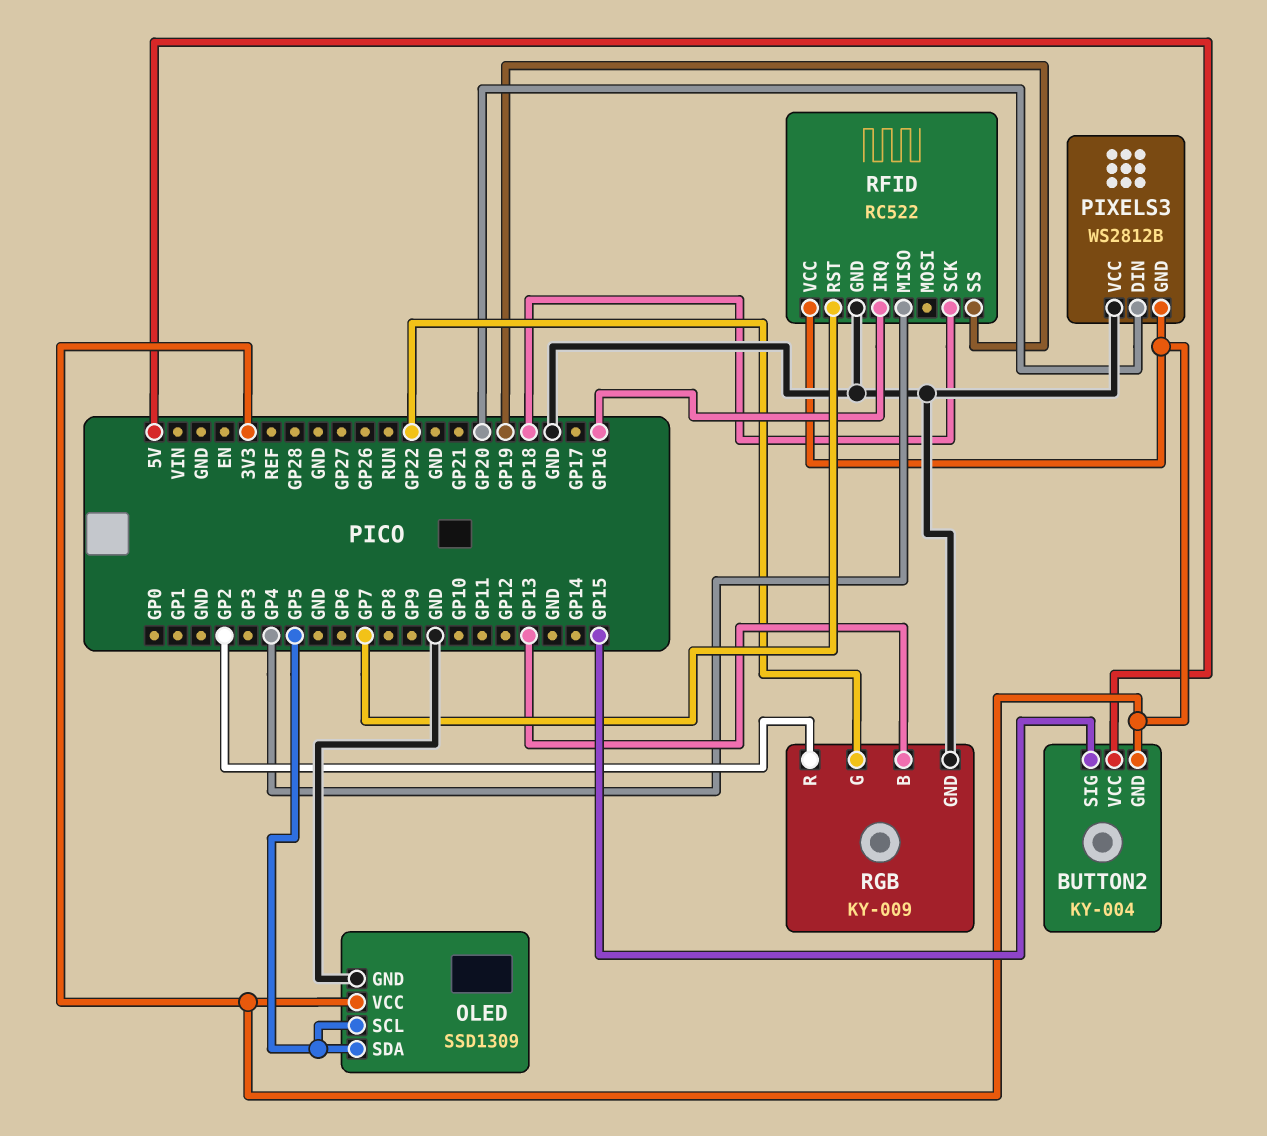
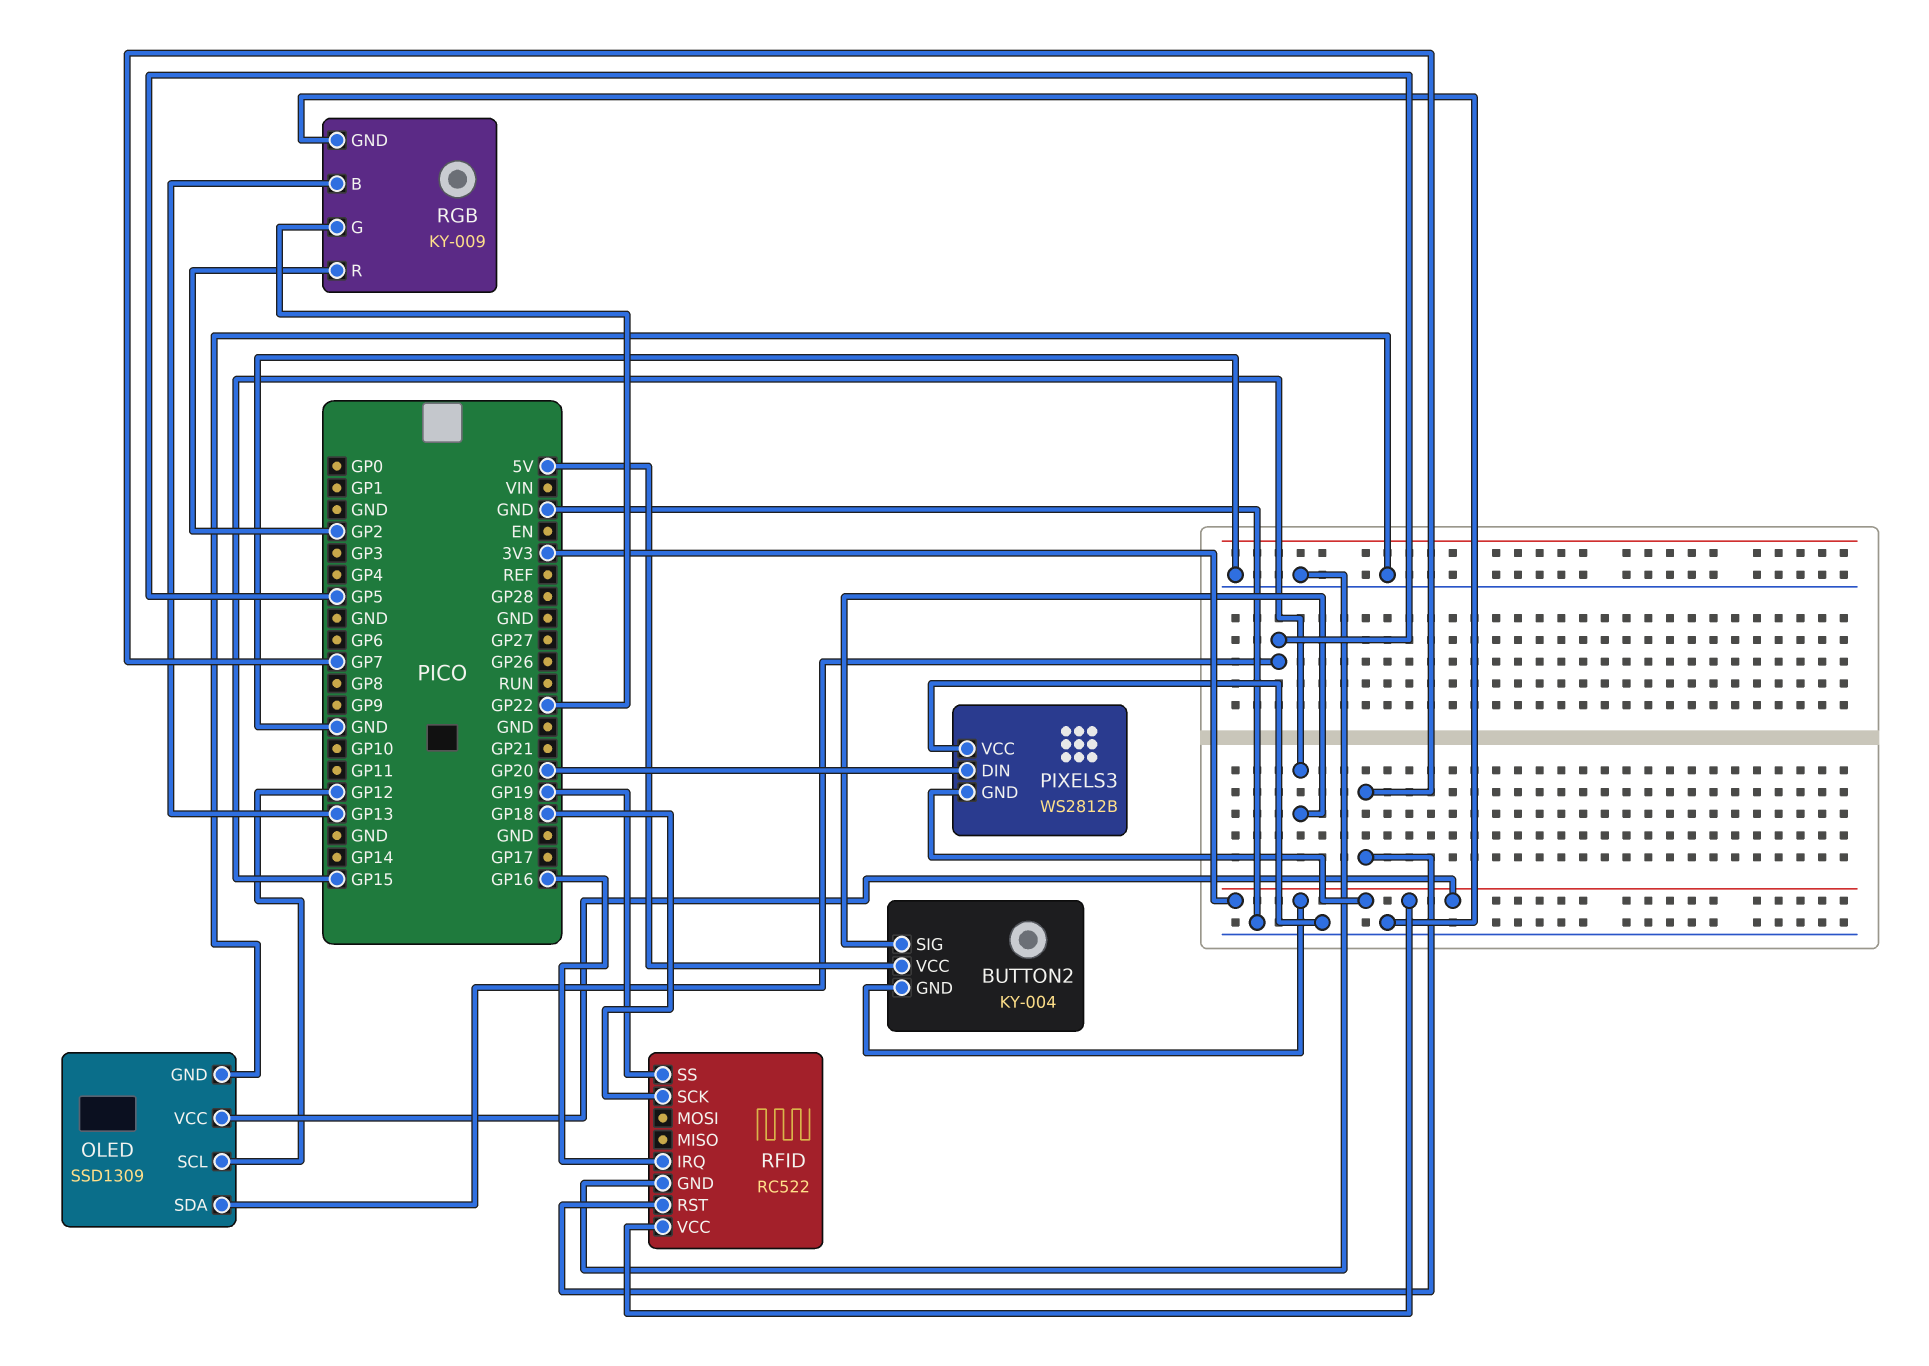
OLED pin SCL: GP5 -> GP12
RFID pin MISO: GP4 -> none

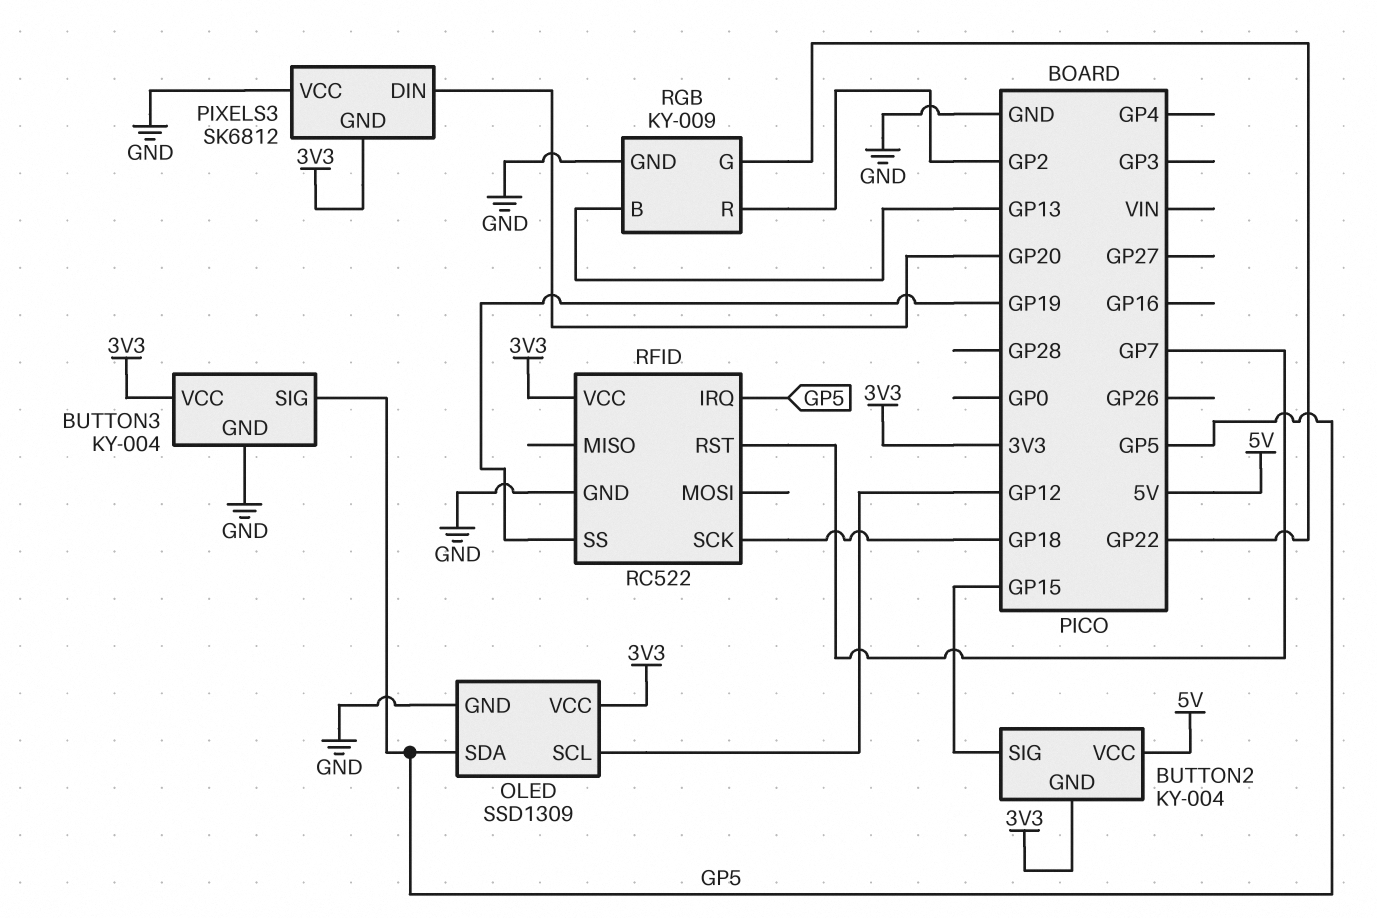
BUTTON3: none -> KY-004
BUTTON3 pin GND: none -> GND
BUTTON3 pin SIG: none -> GP5
BUTTON3 pin VCC: none -> 3V3
PIXELS3: WS2812B -> SK6812
RFID pin IRQ: GP16 -> GP5

